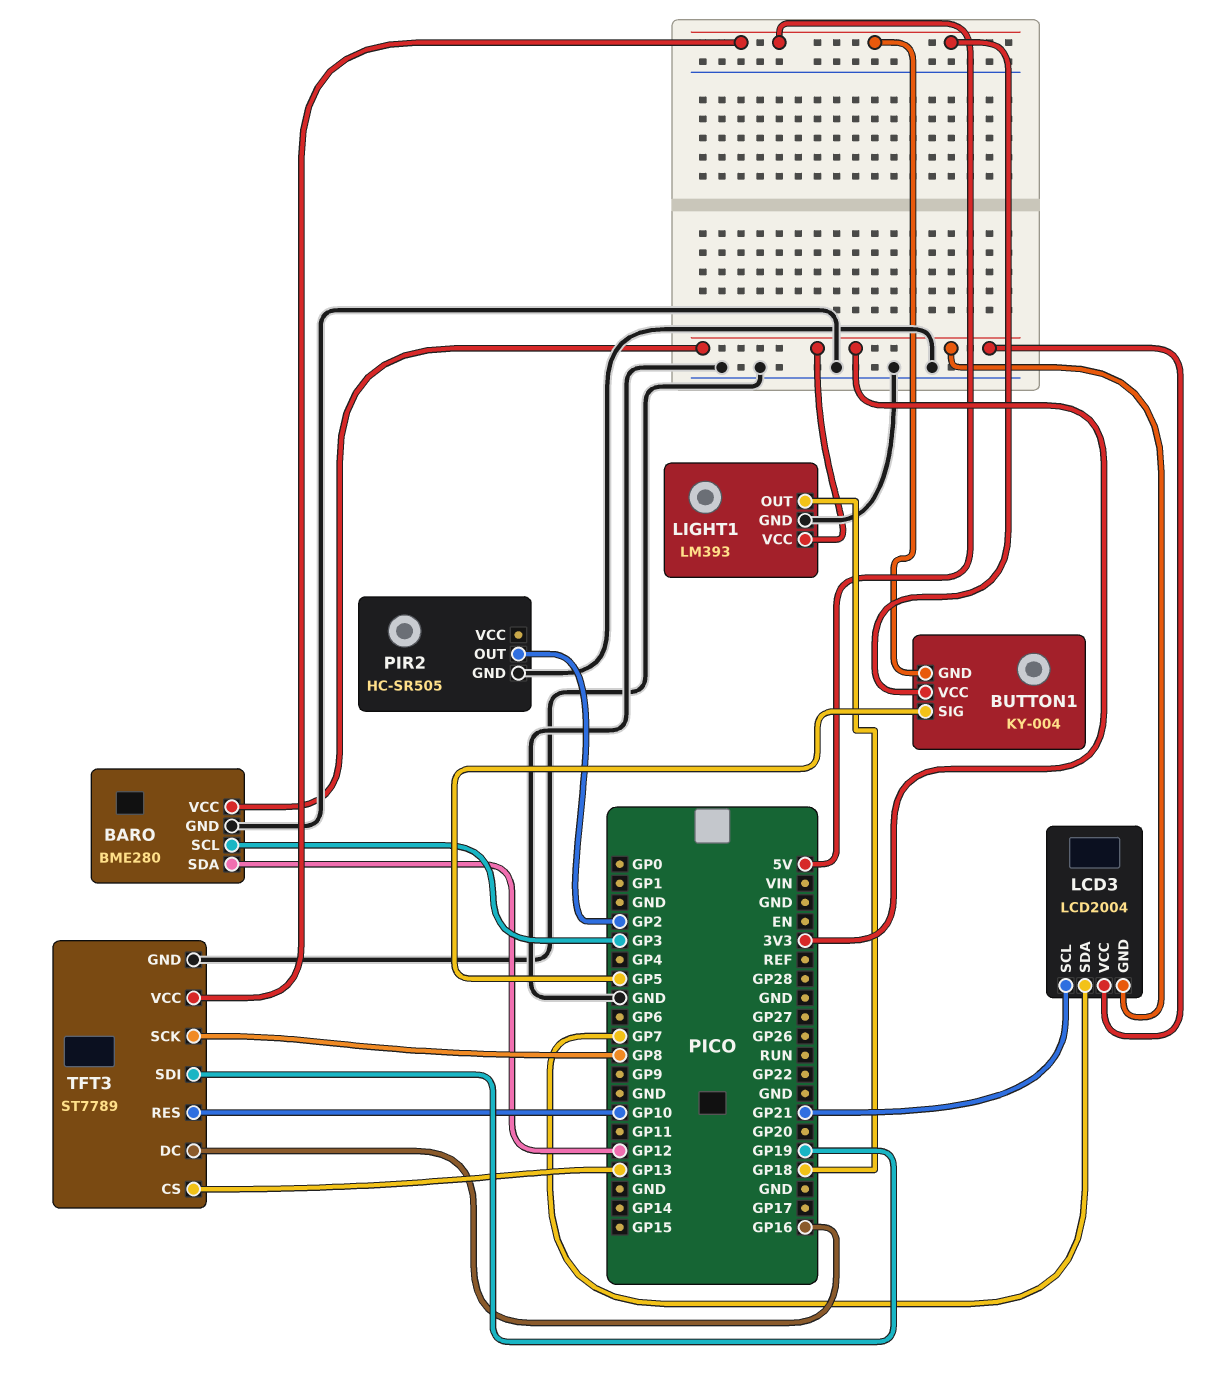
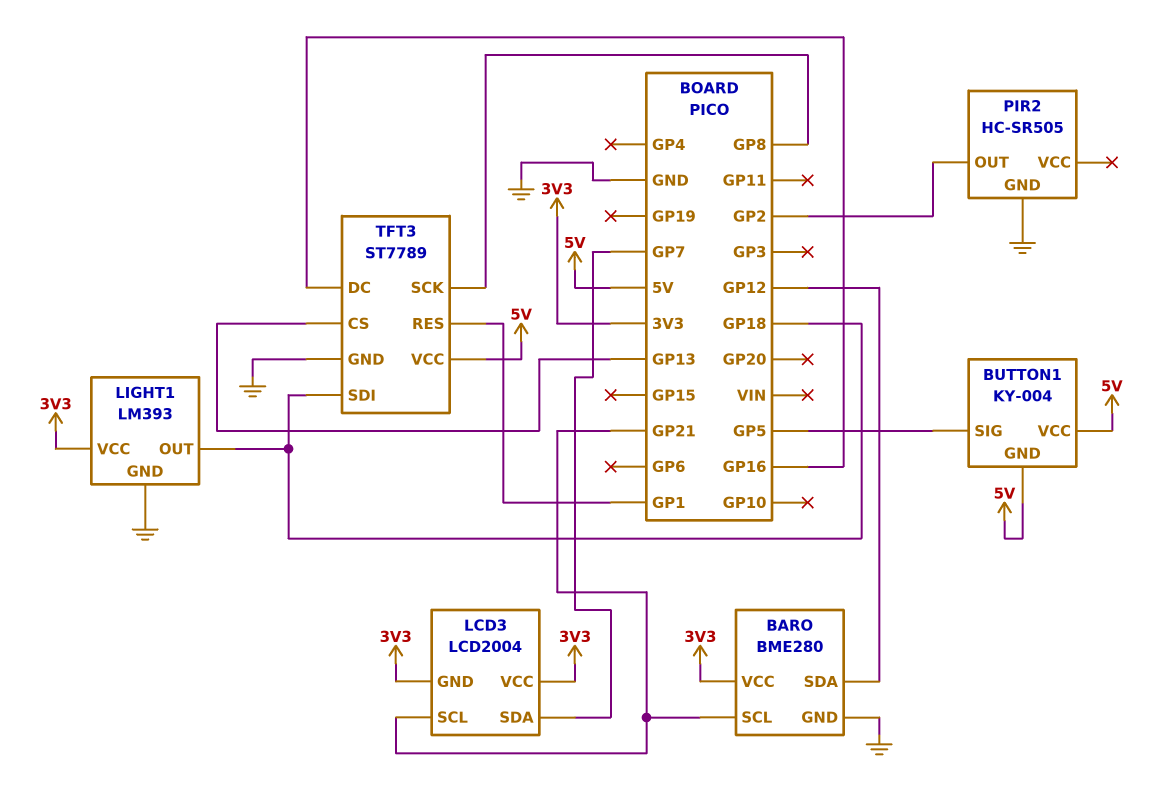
BARO pin SCL: GP3 -> GP21
TFT3 pin RES: GP10 -> GP1
TFT3 pin SDI: GP19 -> GP18

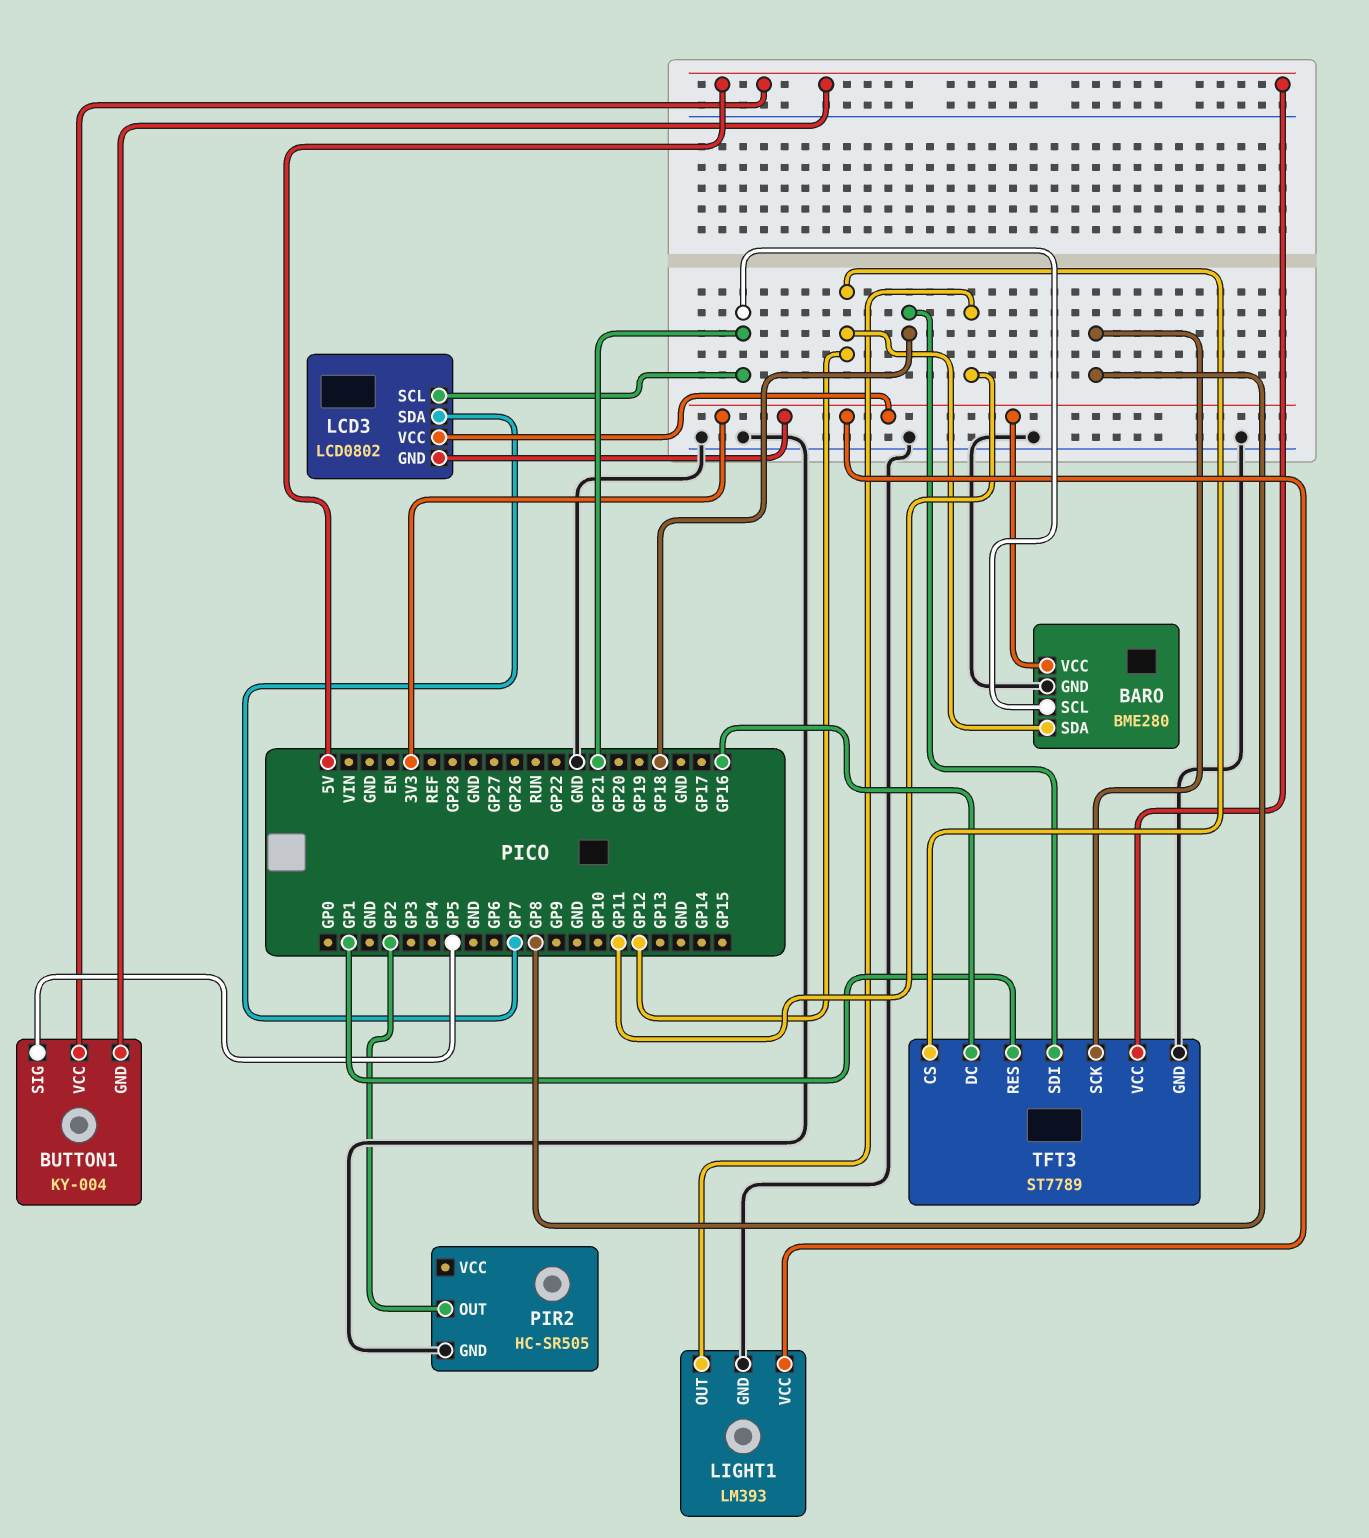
LCD3: LCD2004 -> LCD0802
LIGHT1 pin OUT: GP18 -> GP11
TFT3 pin CS: GP13 -> GP12

